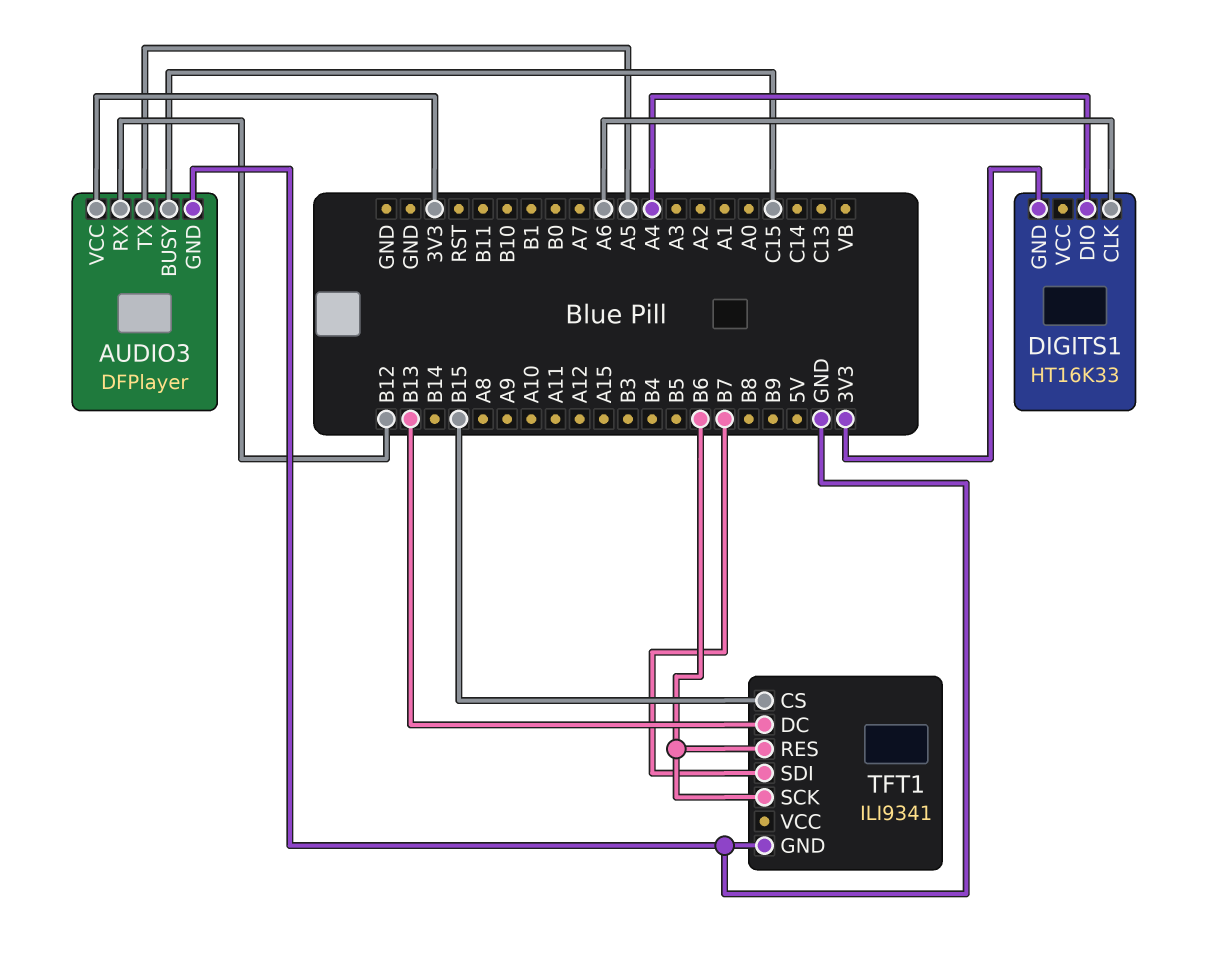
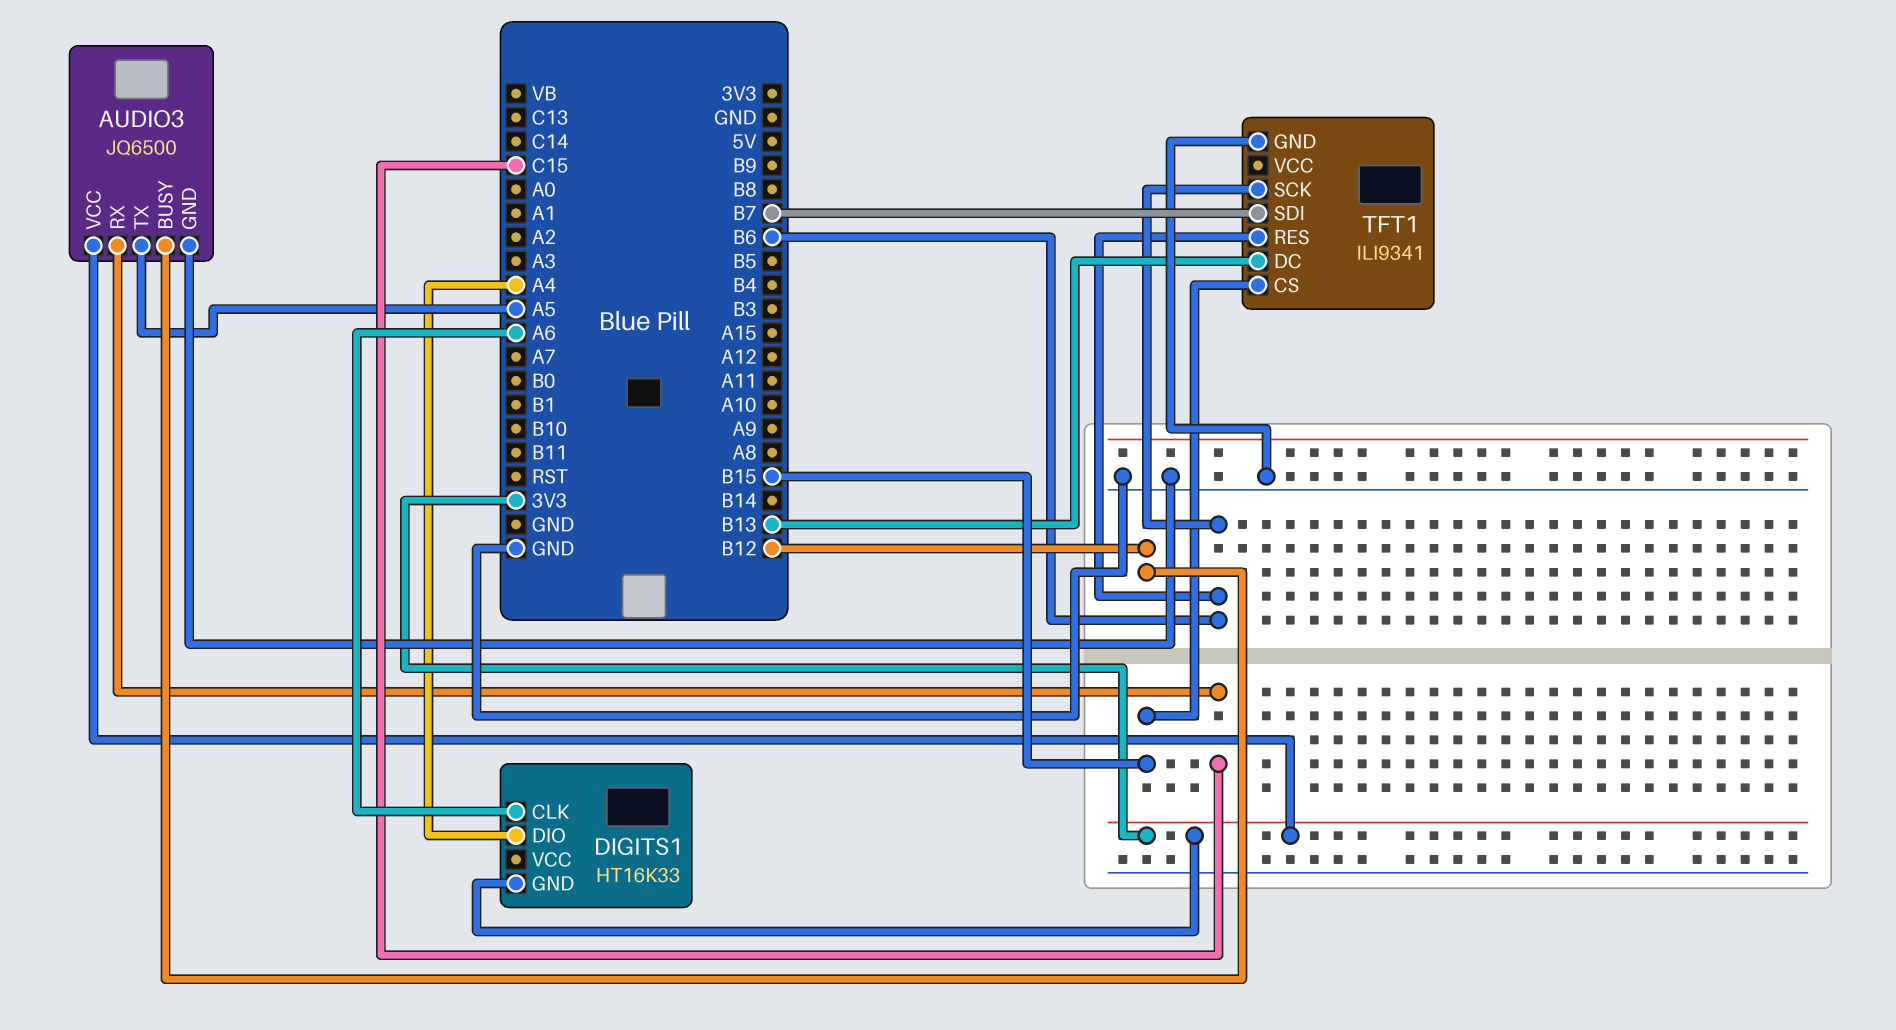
AUDIO3: DFPlayer -> JQ6500
AUDIO3 pin BUSY: C15 -> B12
AUDIO3 pin RX: B12 -> C15

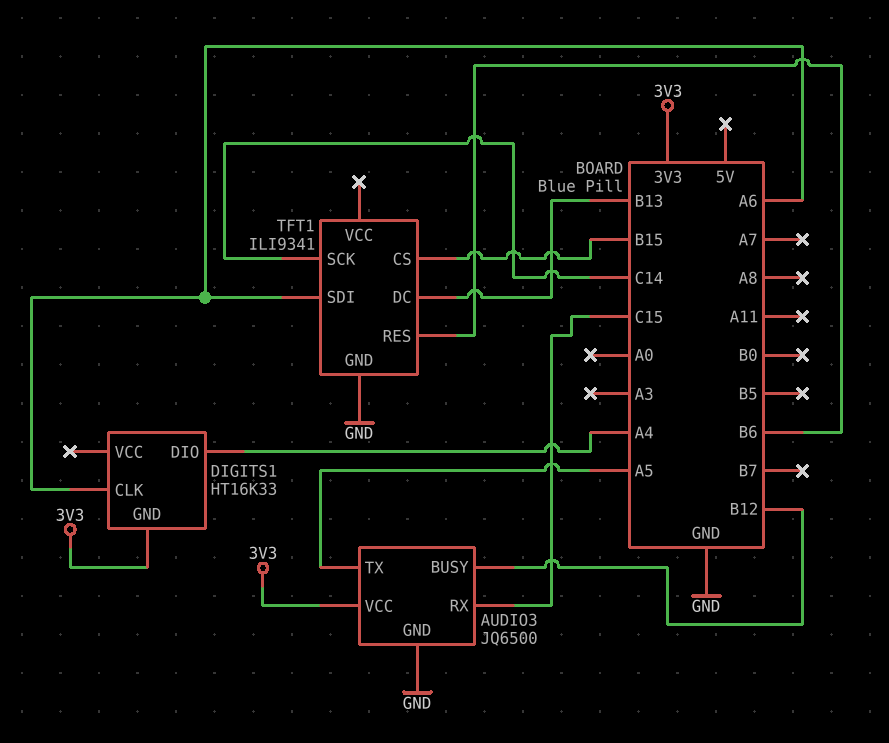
TFT1 pin SCK: B6 -> C14
TFT1 pin SDI: B7 -> A6

